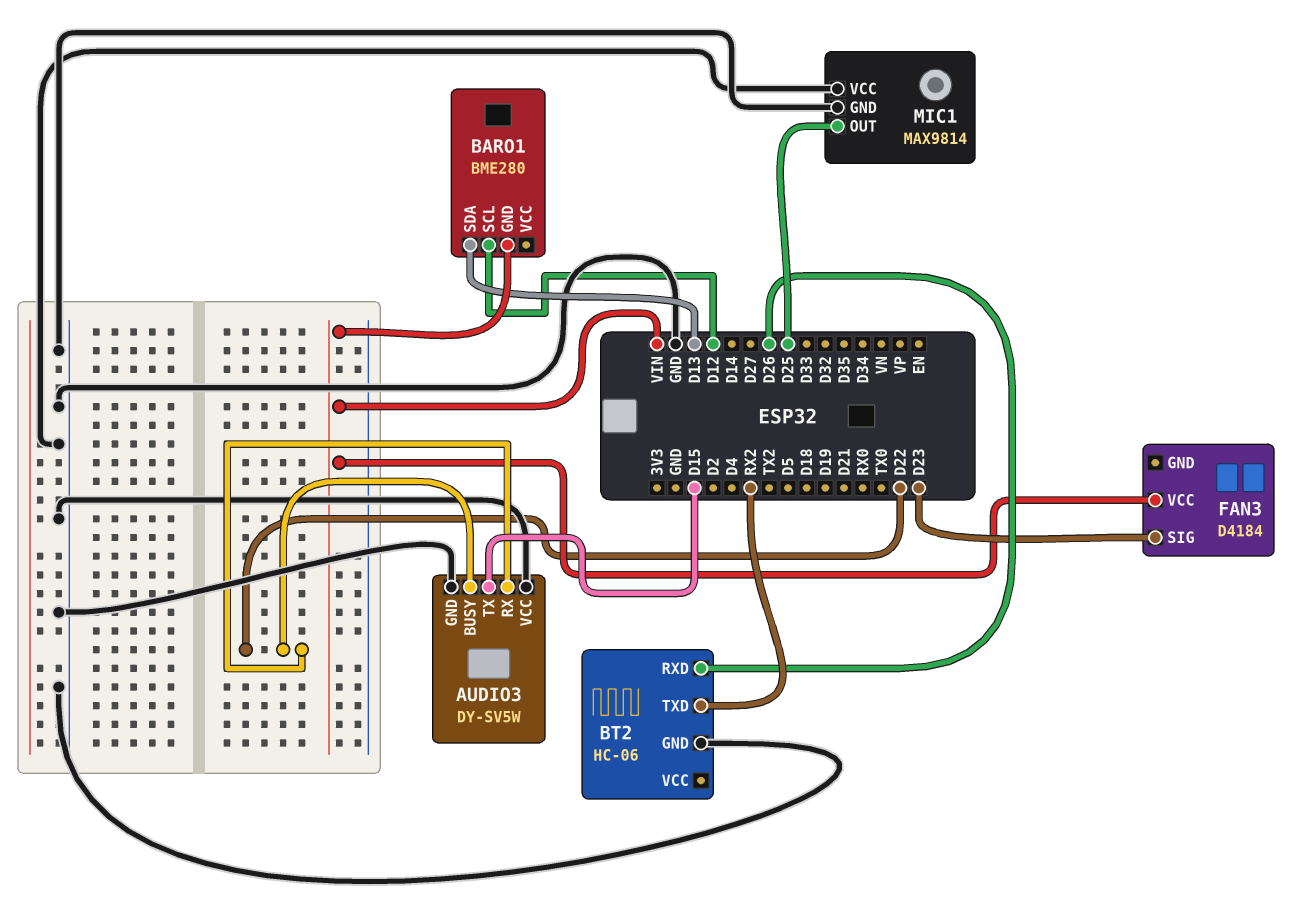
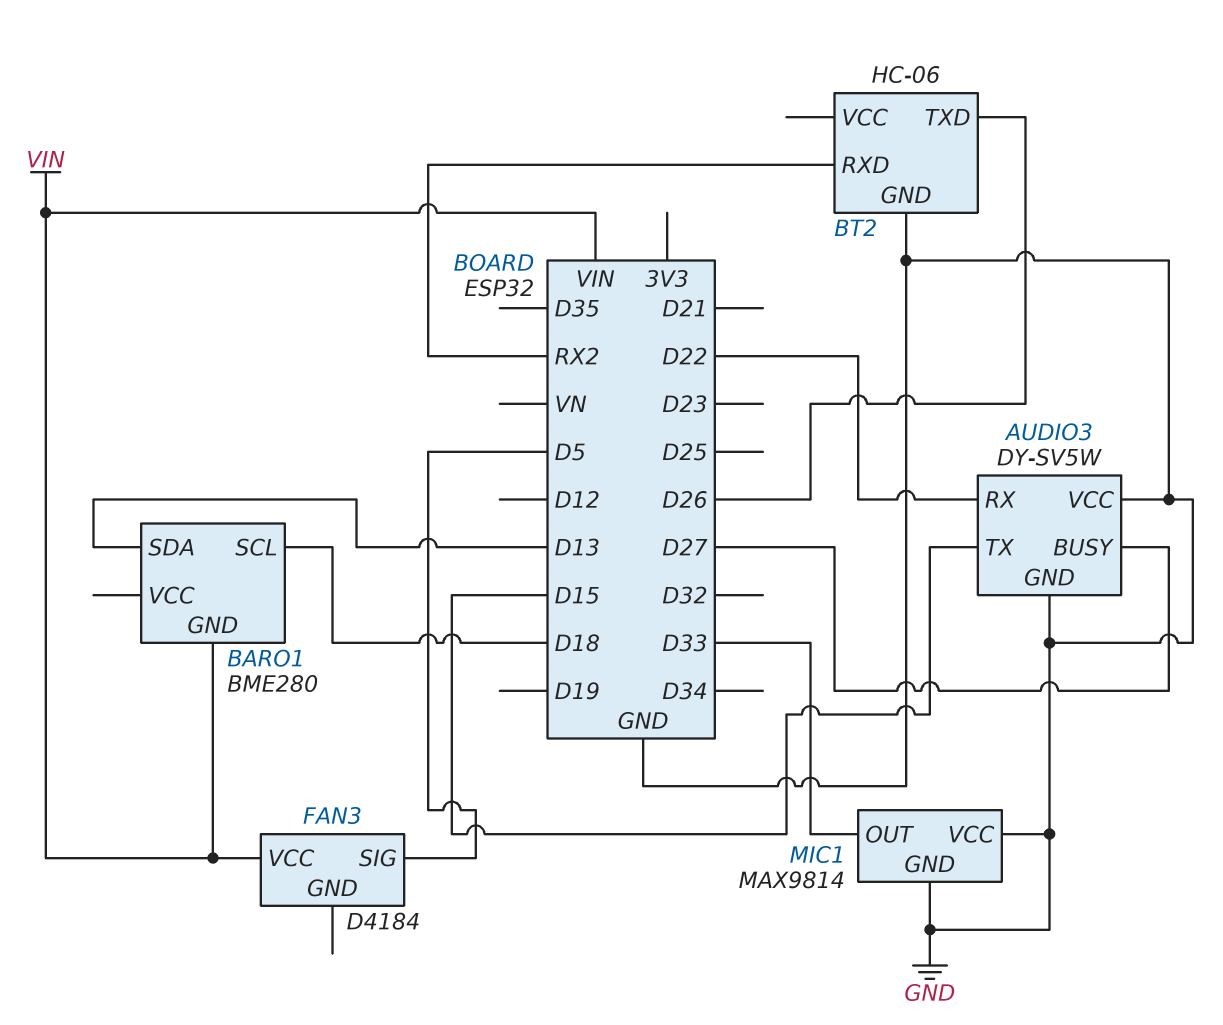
AUDIO3 pin BUSY: D22 -> D27
BARO1 pin SCL: D12 -> D18
BT2 pin RXD: D26 -> RX2
BT2 pin TXD: RX2 -> D26
FAN3 pin SIG: D23 -> D5
MIC1 pin OUT: D25 -> D33

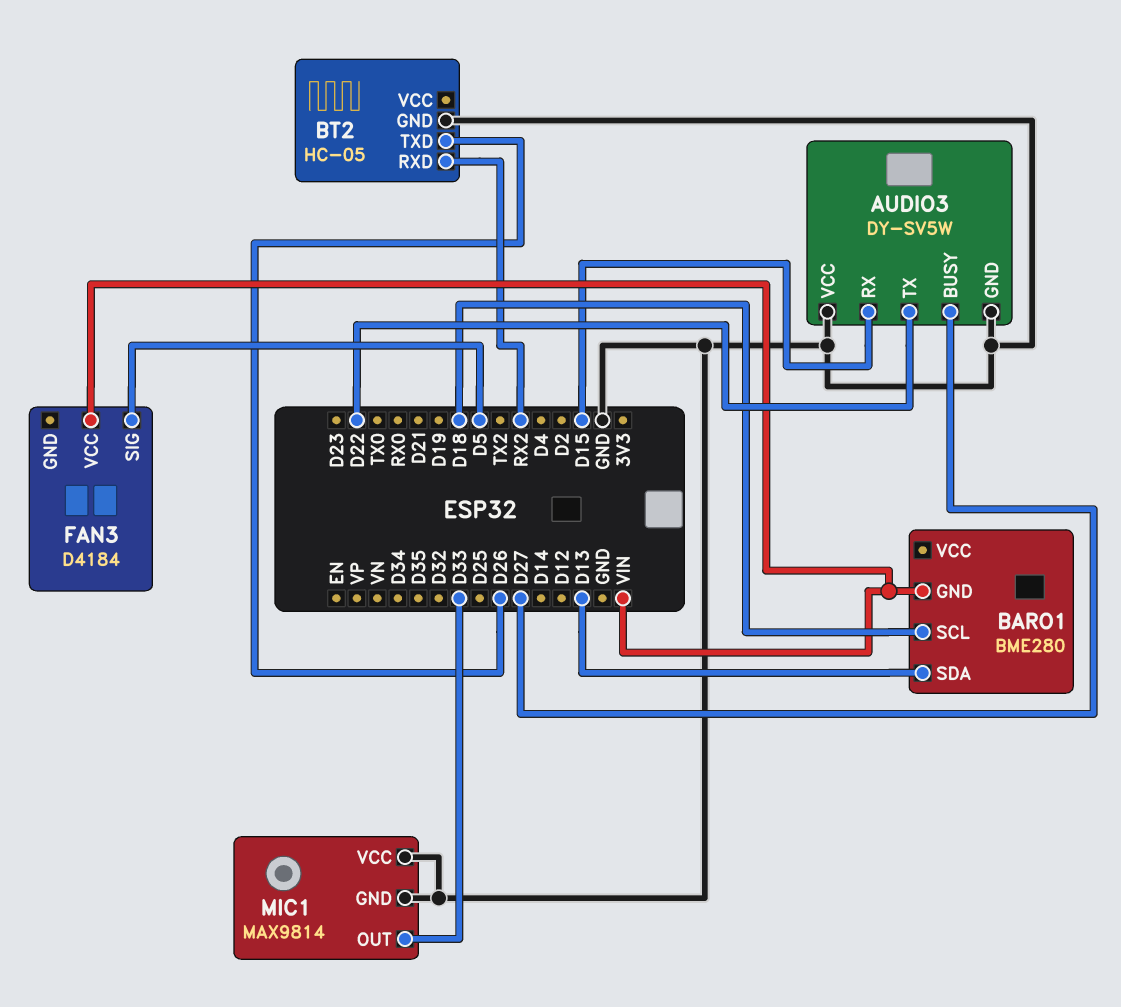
AUDIO3 pin RX: D22 -> D15
AUDIO3 pin TX: D15 -> D22
BT2: HC-06 -> HC-05

